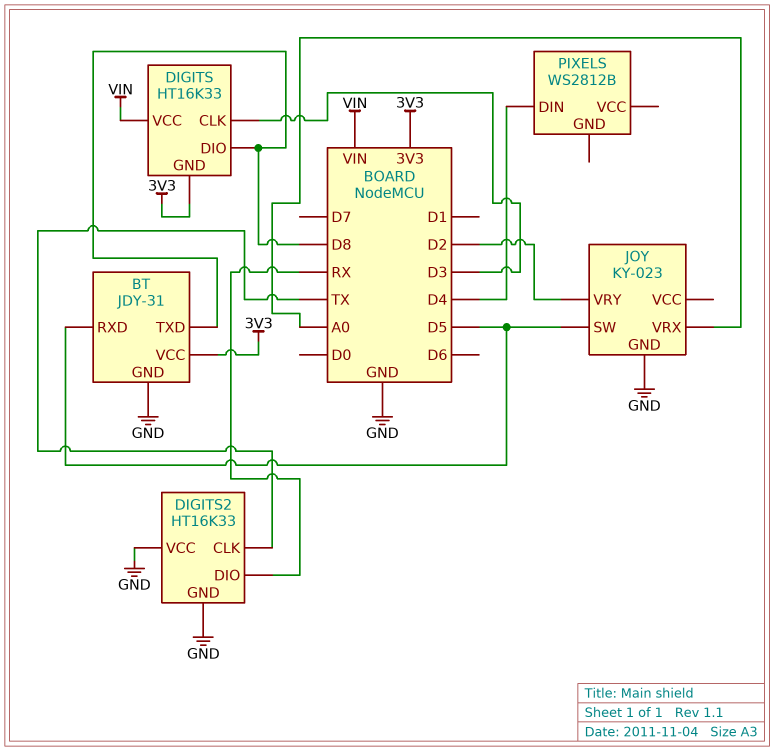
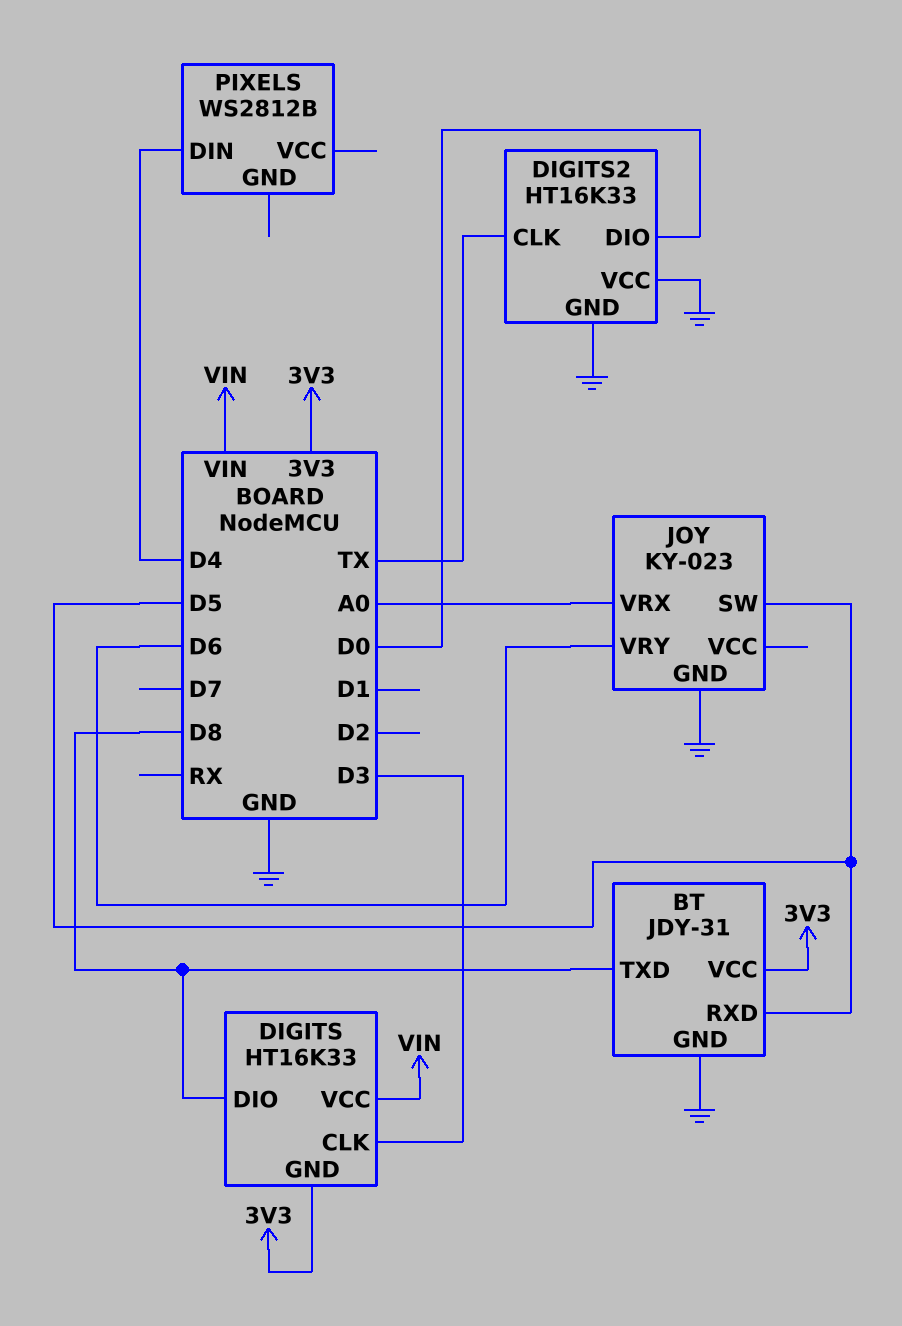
DIGITS2 pin DIO: RX -> D0
JOY pin VRY: D2 -> D6

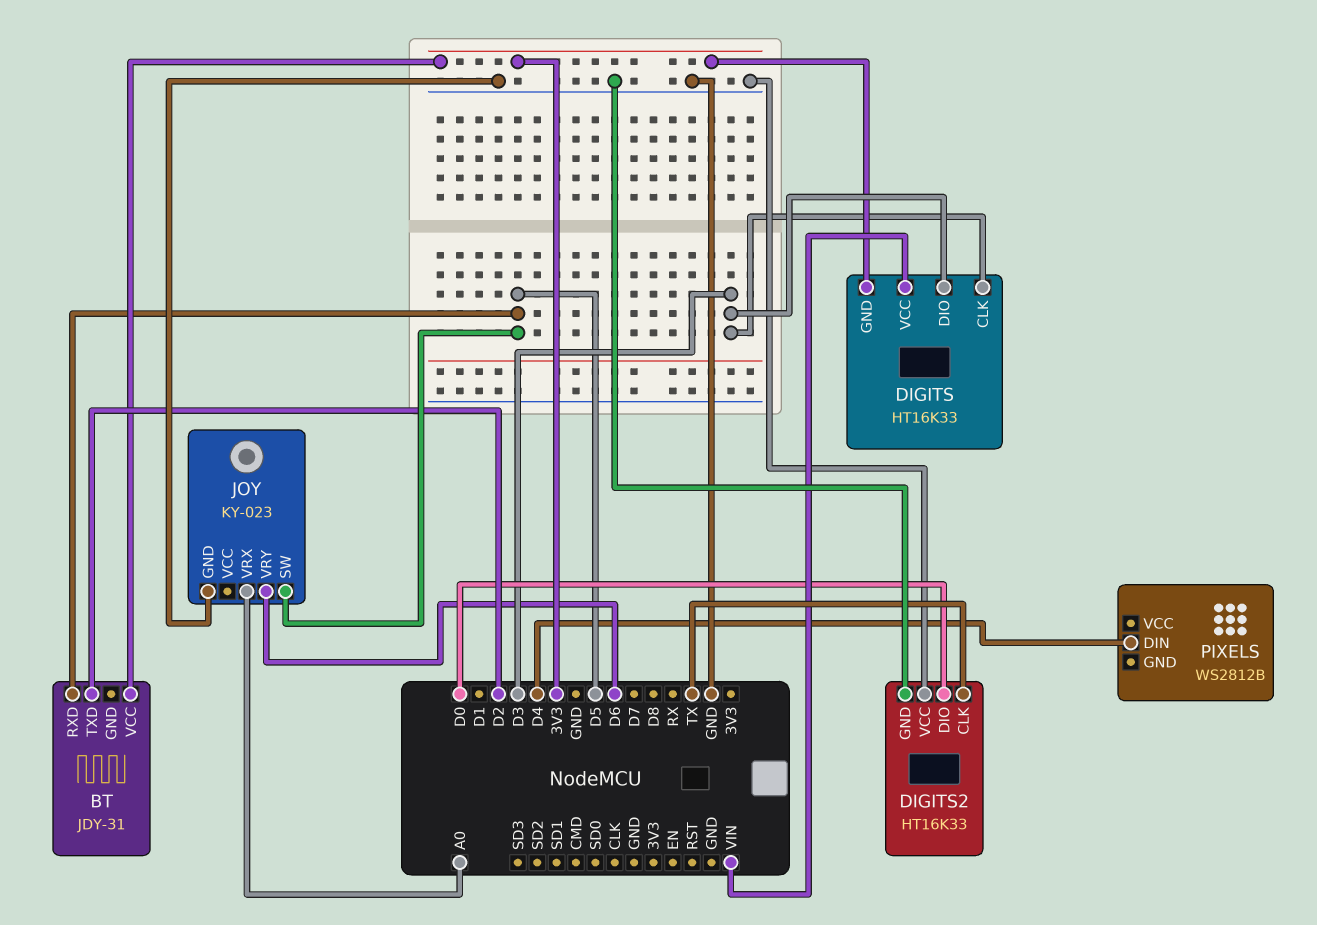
BT pin GND: GND -> none
BT pin TXD: D8 -> D2
DIGITS pin DIO: D8 -> D3

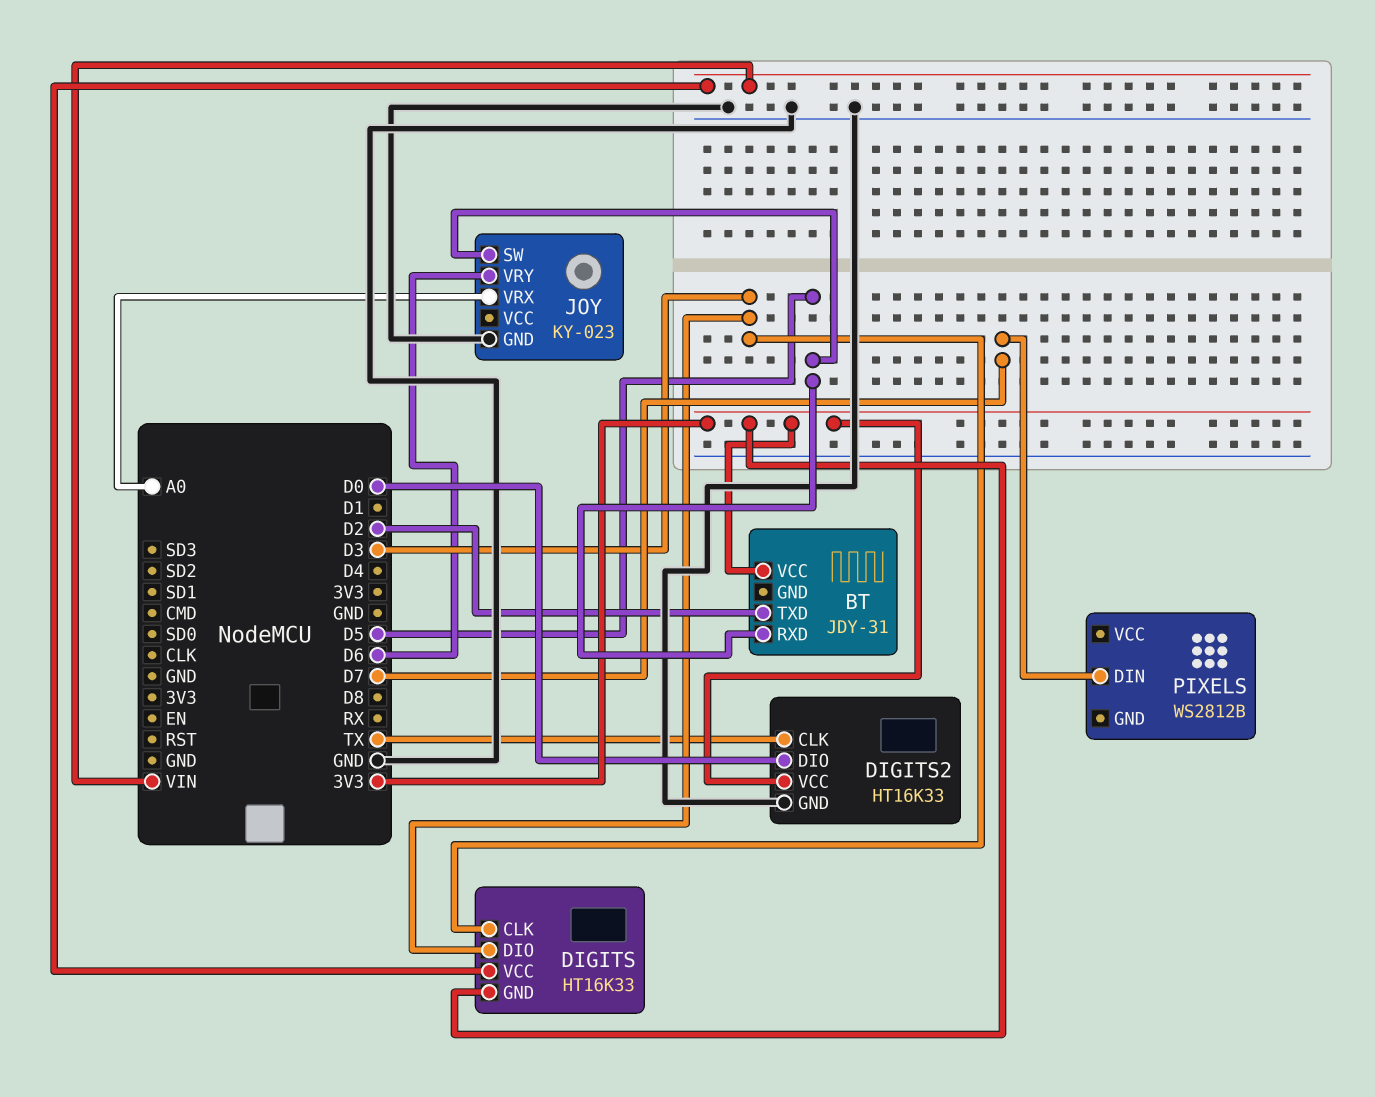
DIGITS2 pin VCC: GND -> 3V3
PIXELS pin DIN: D4 -> D7

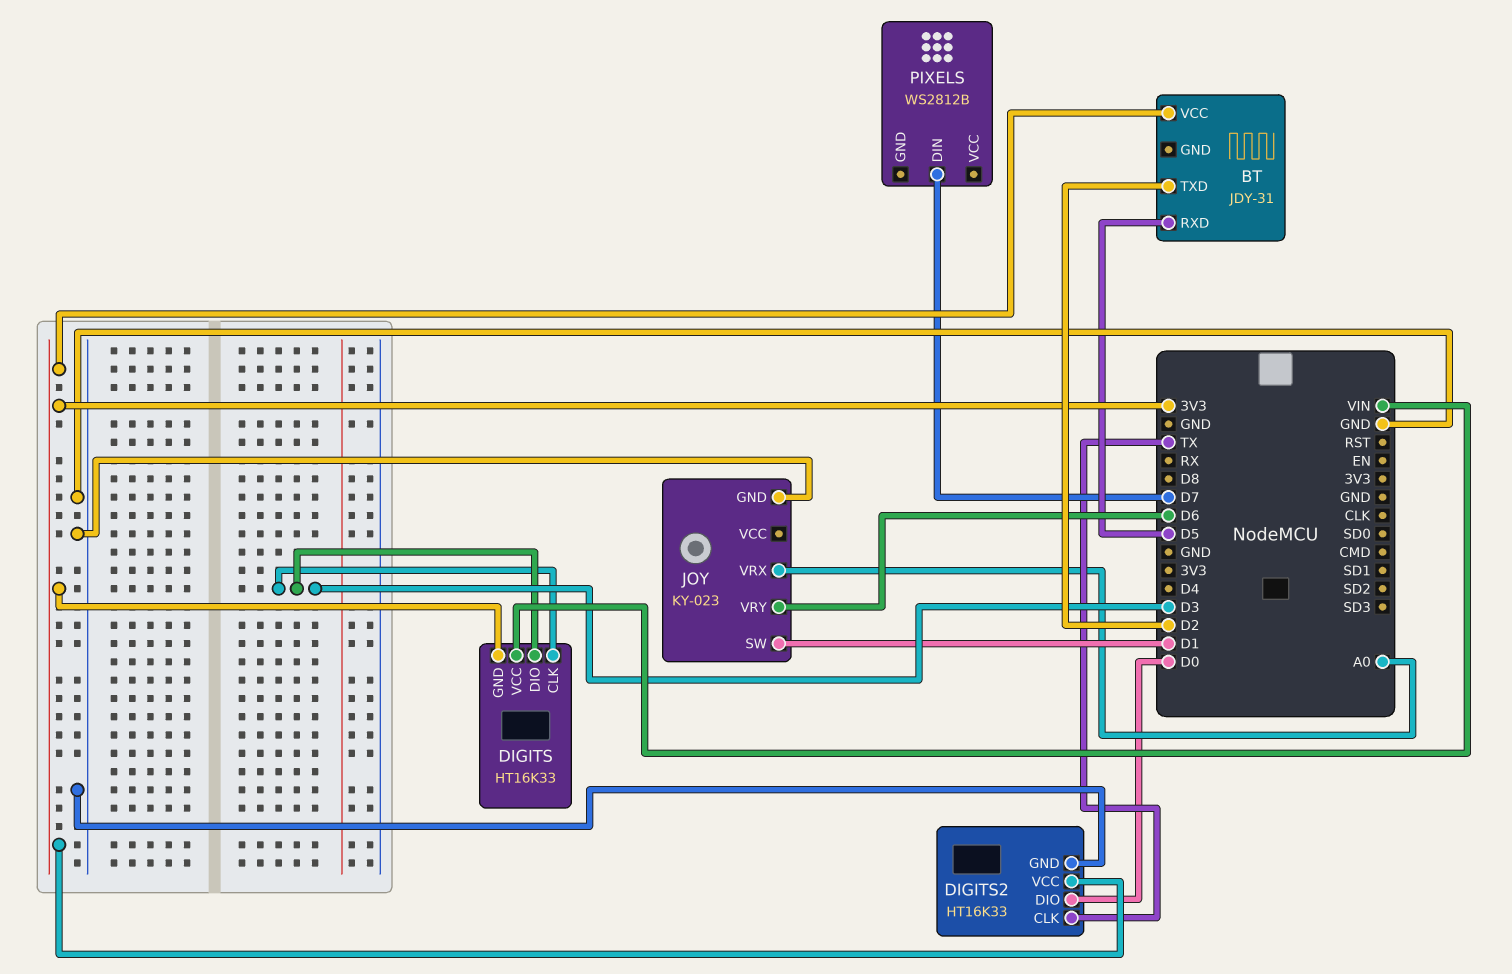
JOY pin SW: D5 -> D1

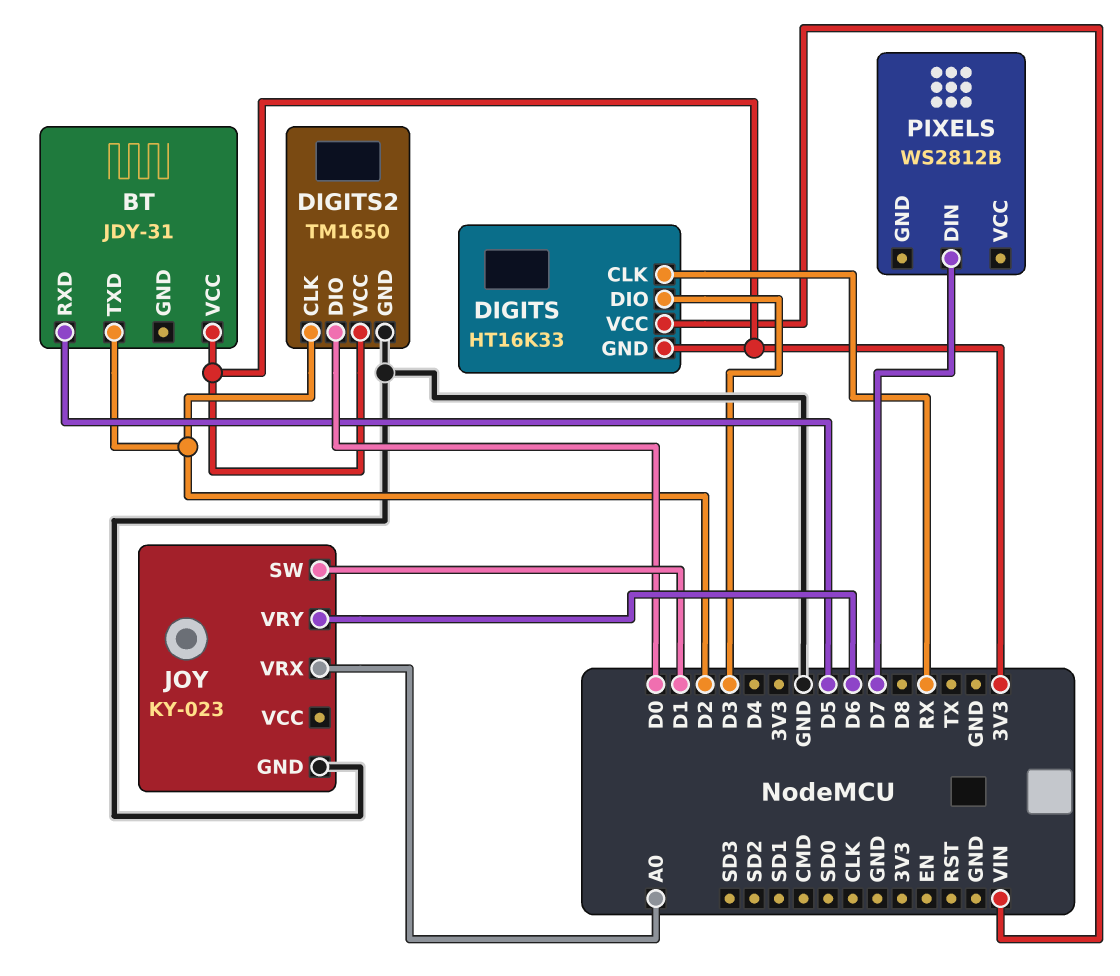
DIGITS pin CLK: D3 -> RX
DIGITS2: HT16K33 -> TM1650
DIGITS2 pin CLK: TX -> D2

